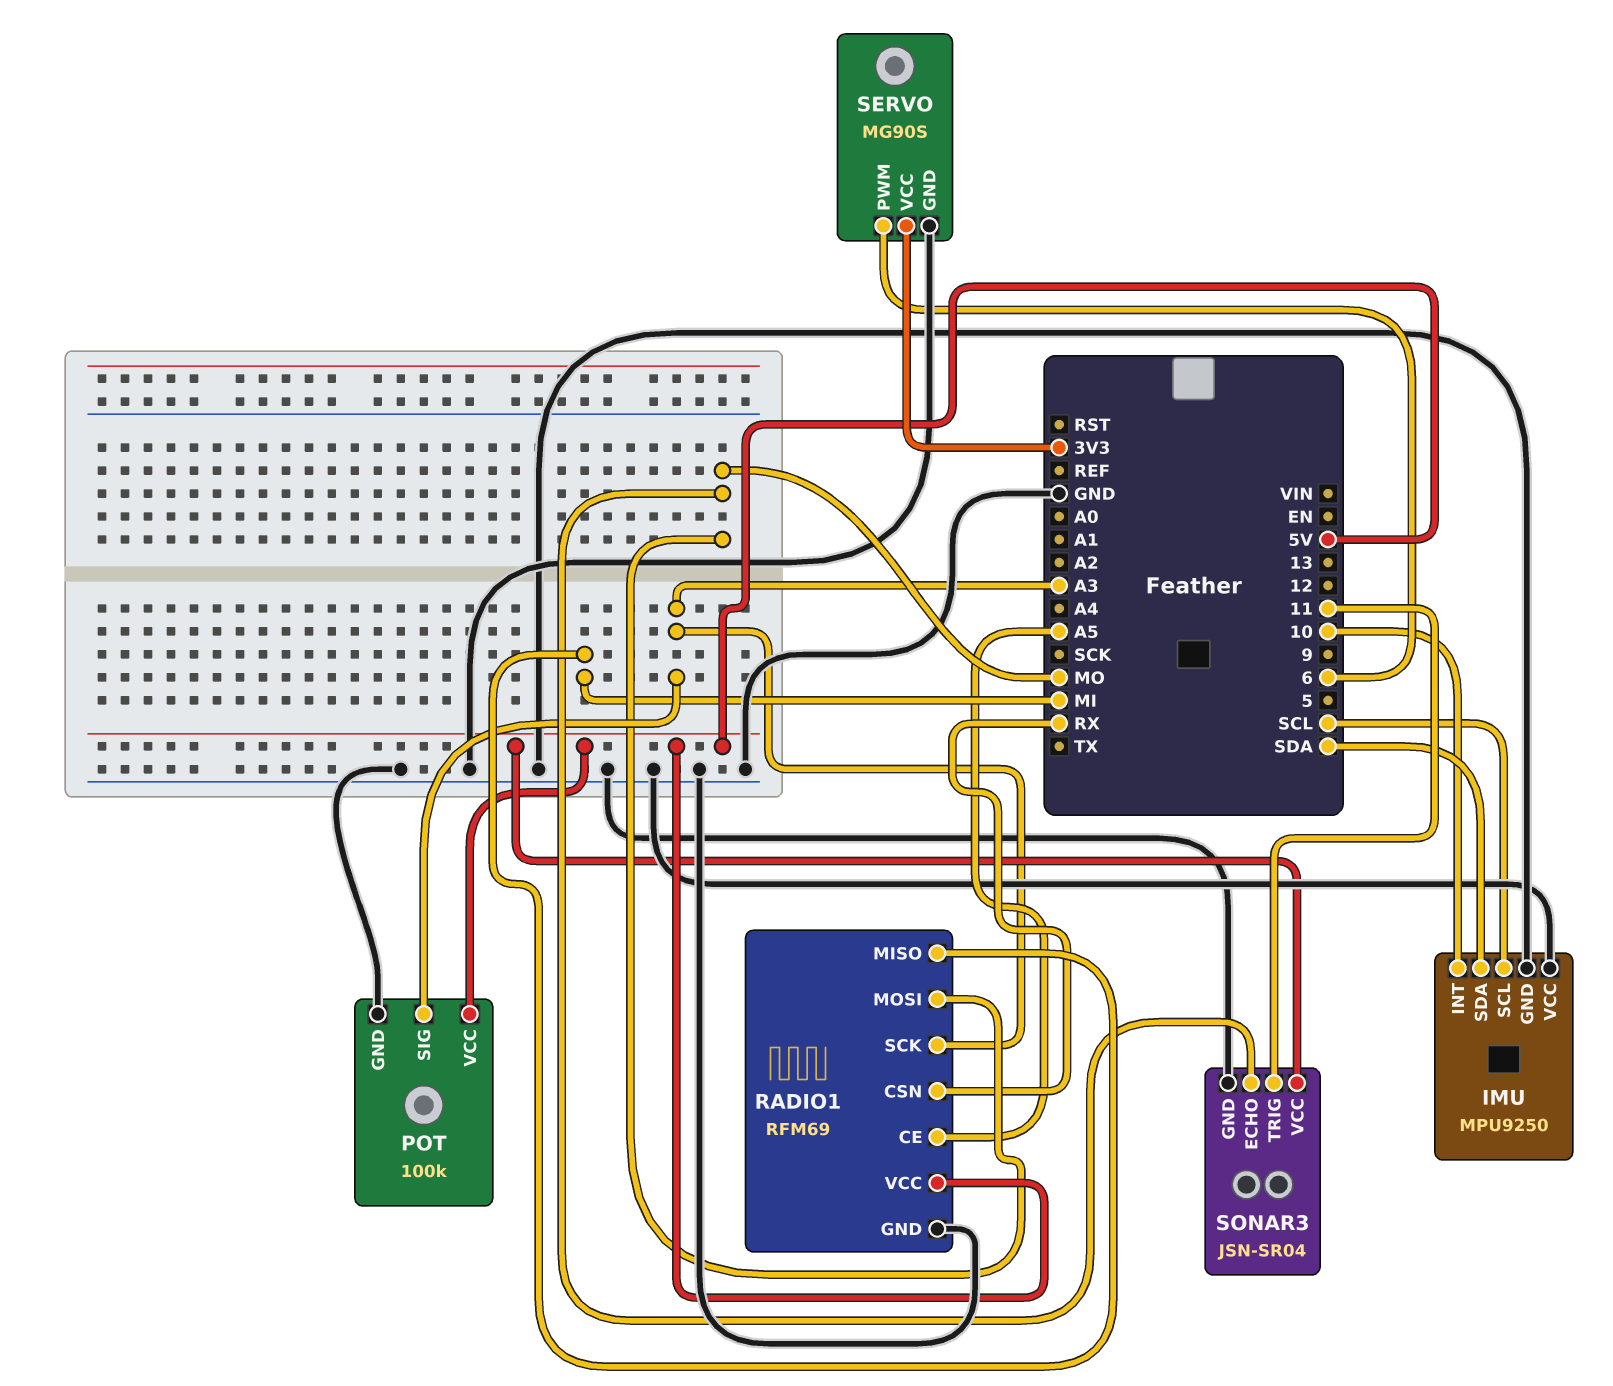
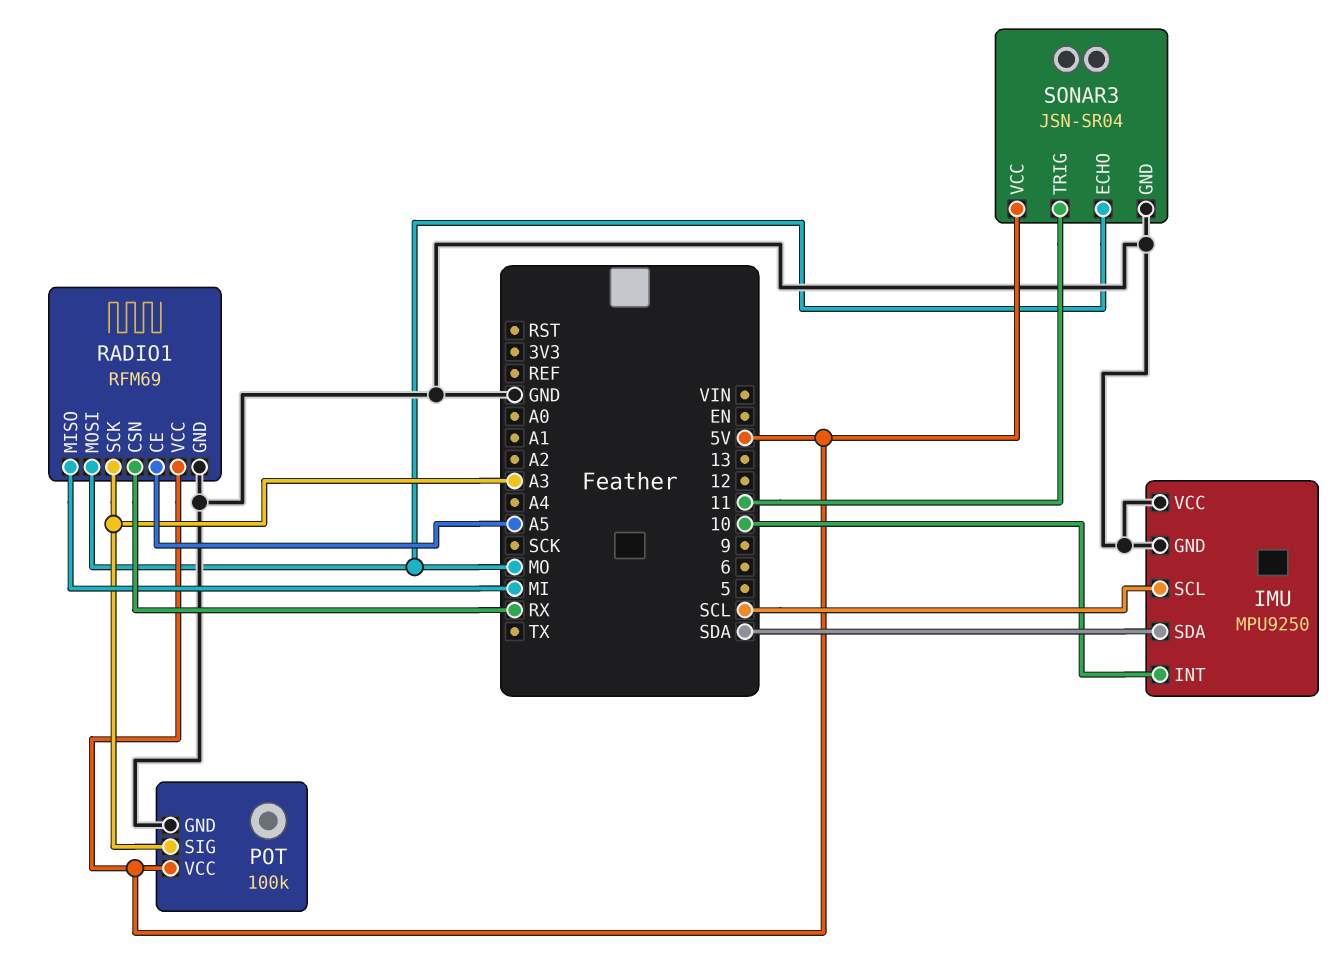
SERVO: MG90S -> none
SERVO pin GND: GND -> none
SERVO pin PWM: 6 -> none
SERVO pin VCC: 3V3 -> none

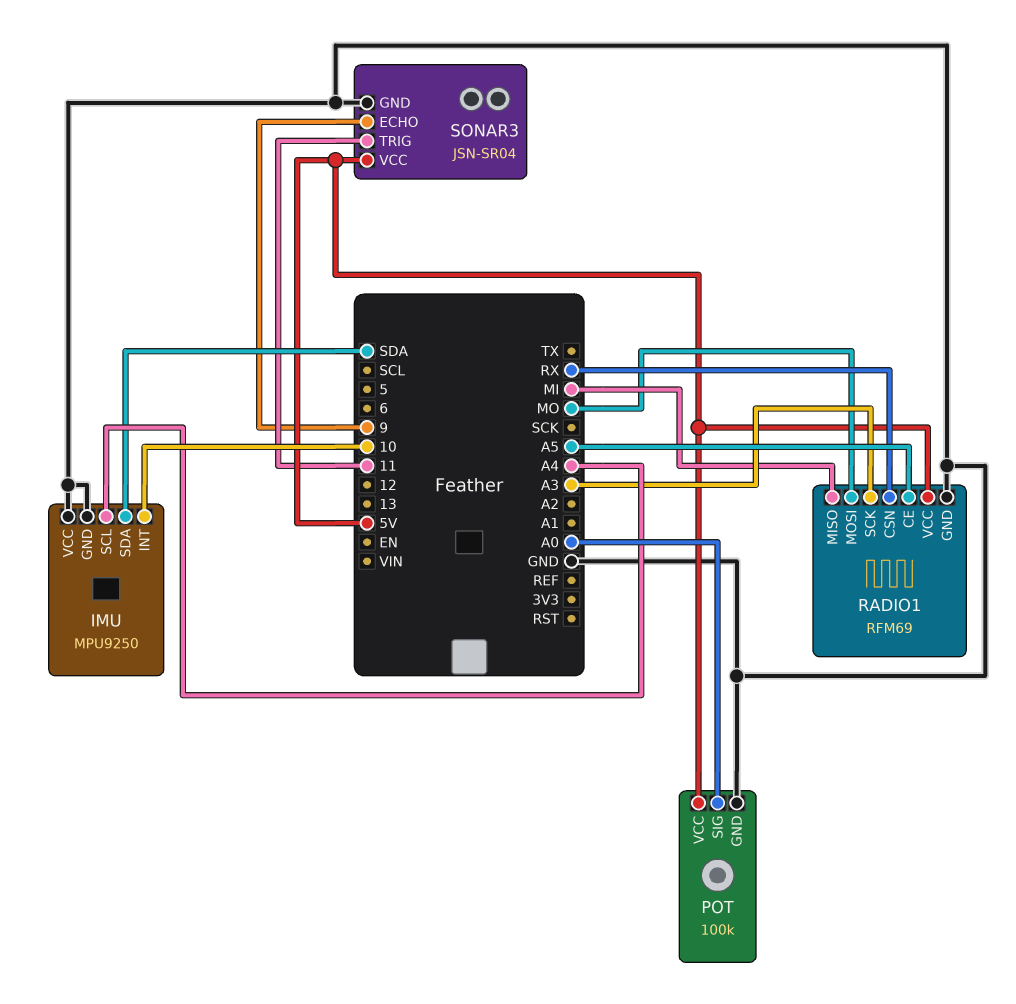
IMU pin SCL: SCL -> A4
POT pin SIG: A3 -> A0
SONAR3 pin ECHO: MO -> 9

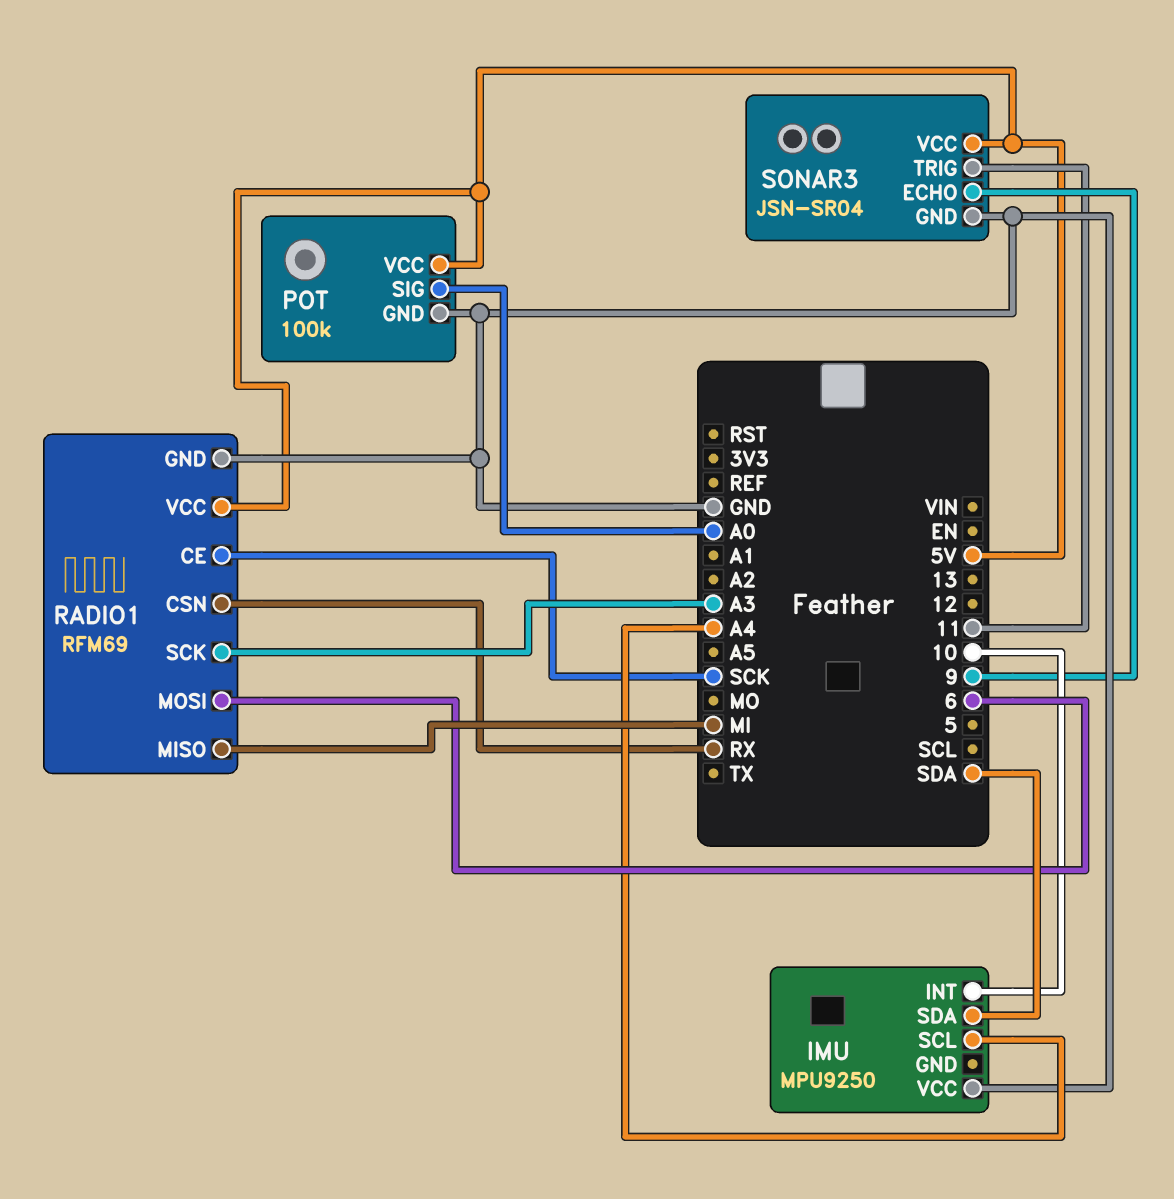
IMU pin GND: GND -> none
RADIO1 pin CE: A5 -> SCK
RADIO1 pin MOSI: MO -> 6

